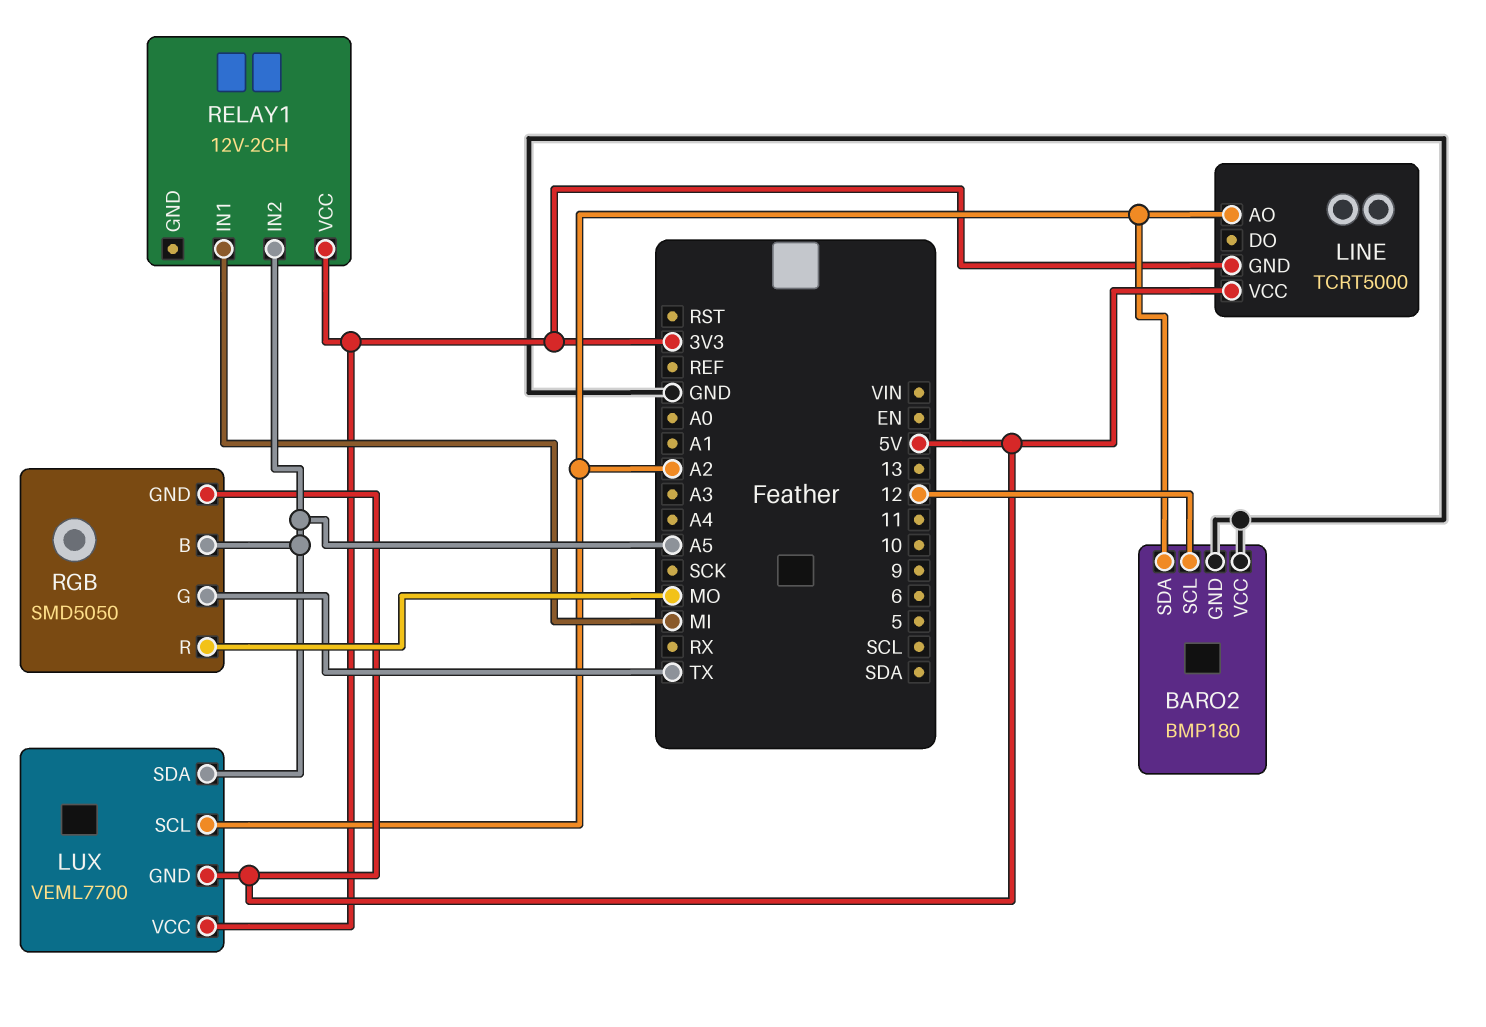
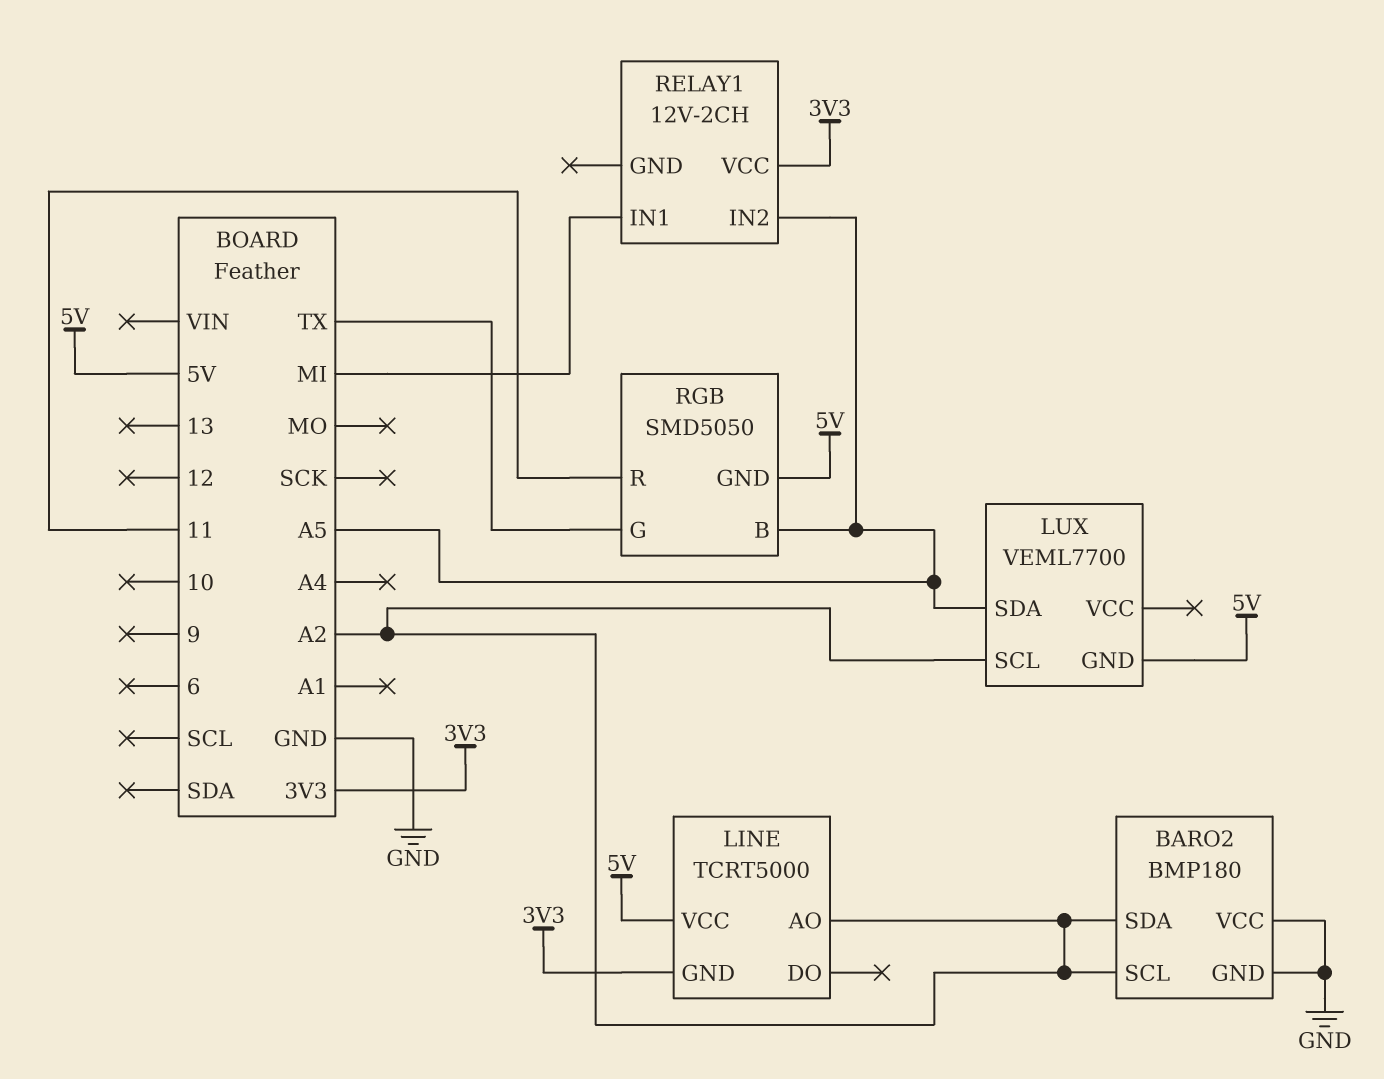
BARO2 pin SCL: 12 -> A2
LUX pin VCC: 3V3 -> none
RGB pin R: MO -> 11

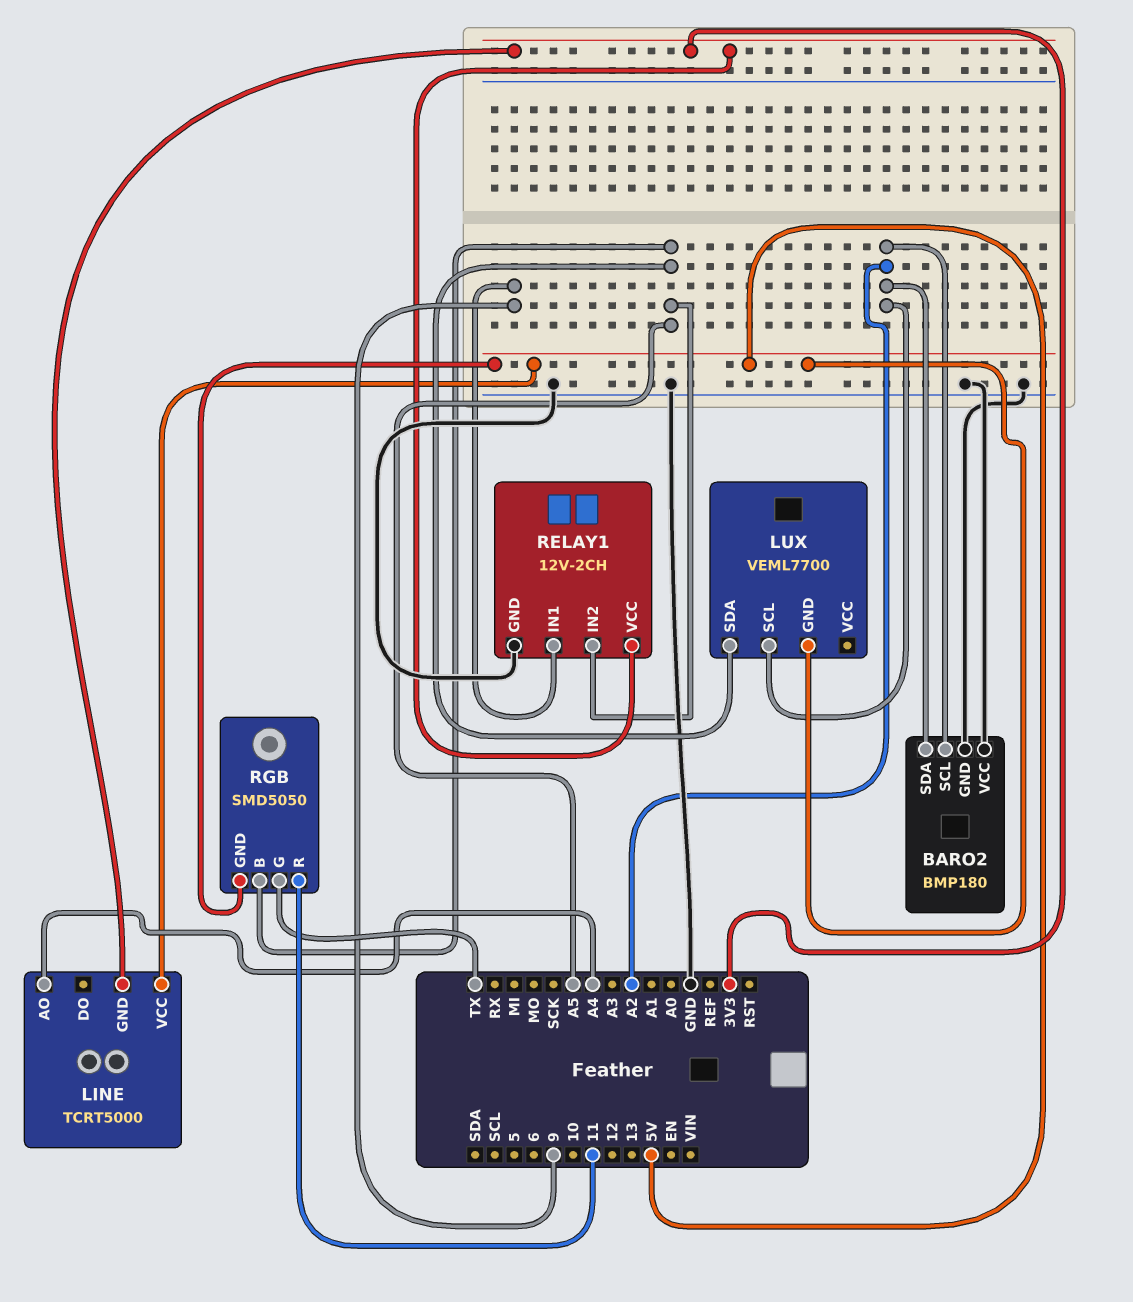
LINE pin AO: A2 -> A4
RELAY1 pin GND: none -> GND
RELAY1 pin IN1: MI -> 9

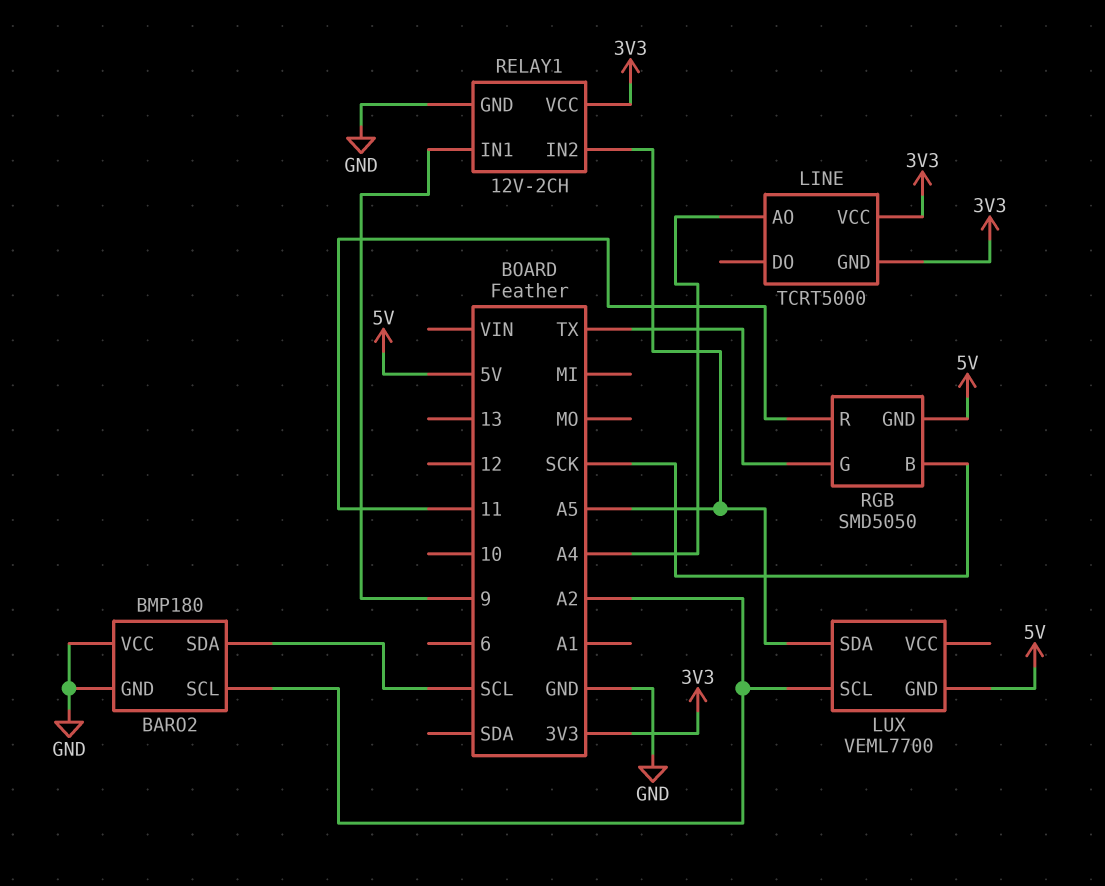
BARO2 pin SDA: A2 -> SCL
LINE pin VCC: 5V -> 3V3
RGB pin B: A5 -> SCK

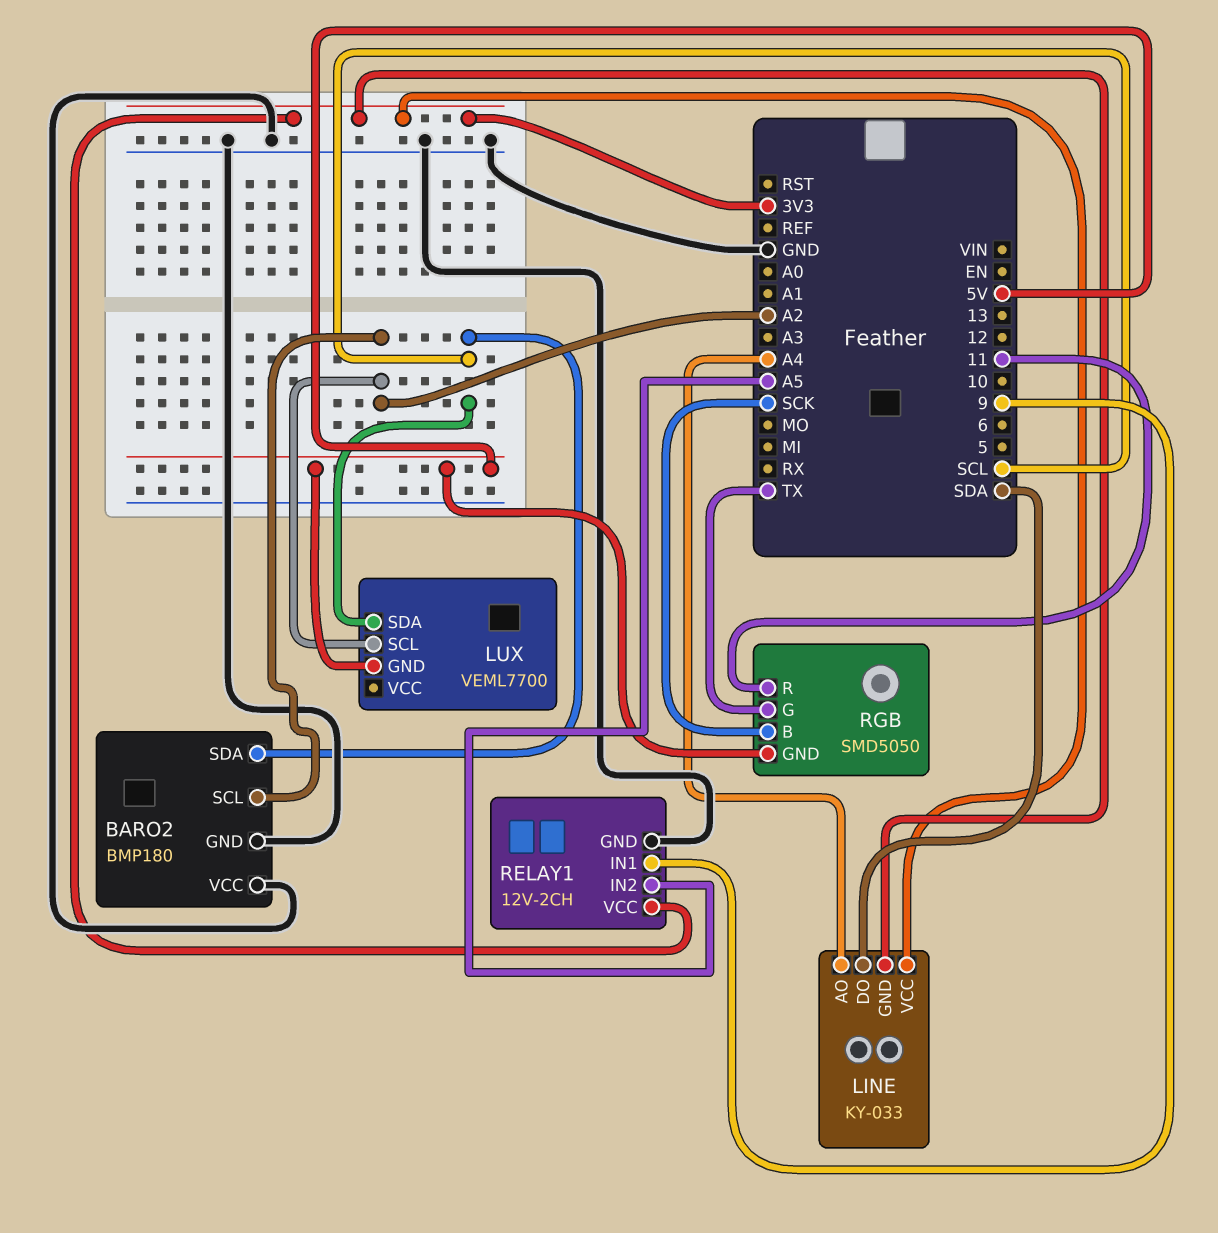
LINE: TCRT5000 -> KY-033
LINE pin DO: none -> SDA
LUX pin SDA: A5 -> SCL

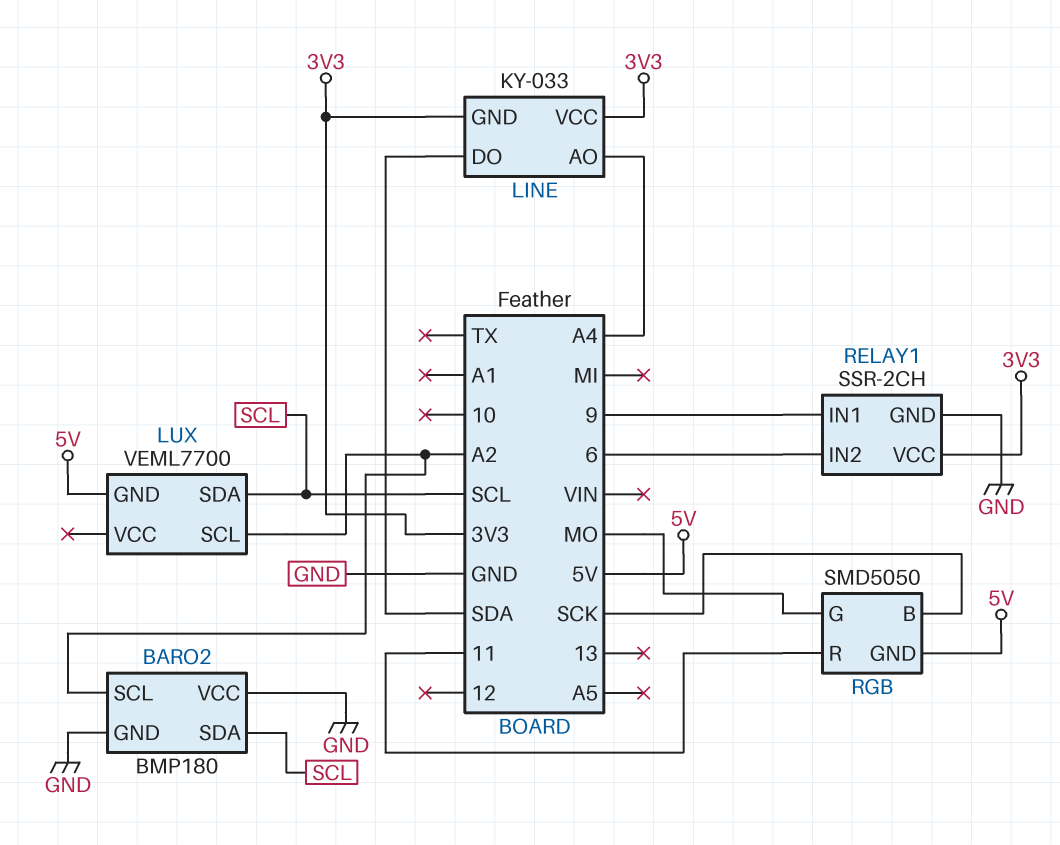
RELAY1: 12V-2CH -> SSR-2CH
RELAY1 pin IN2: A5 -> 6
RGB pin G: TX -> MO

